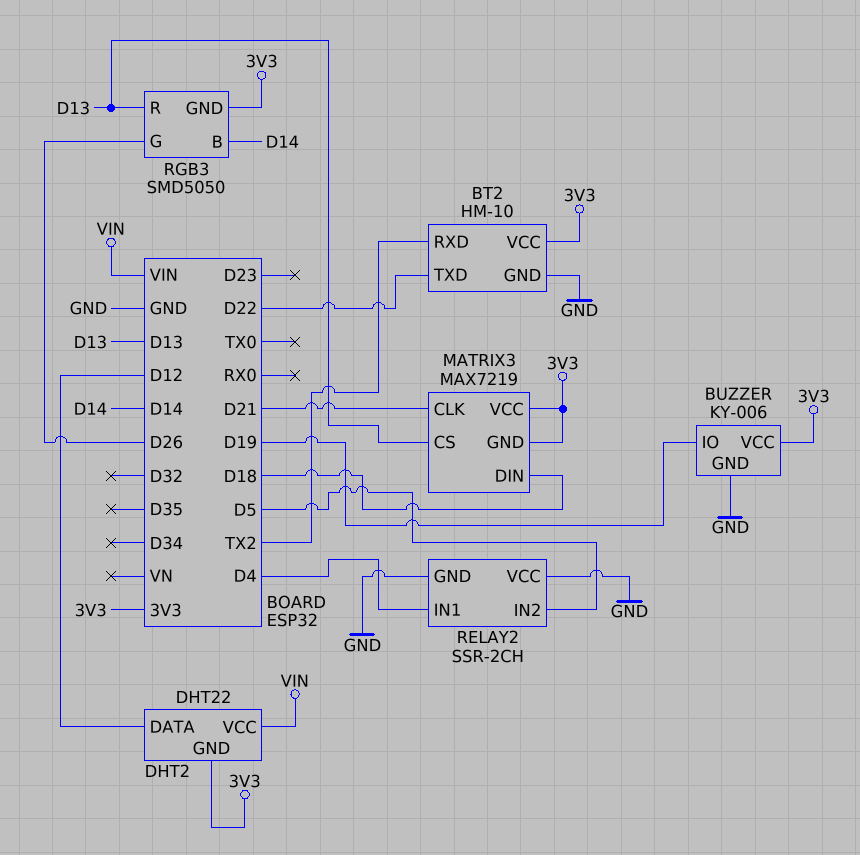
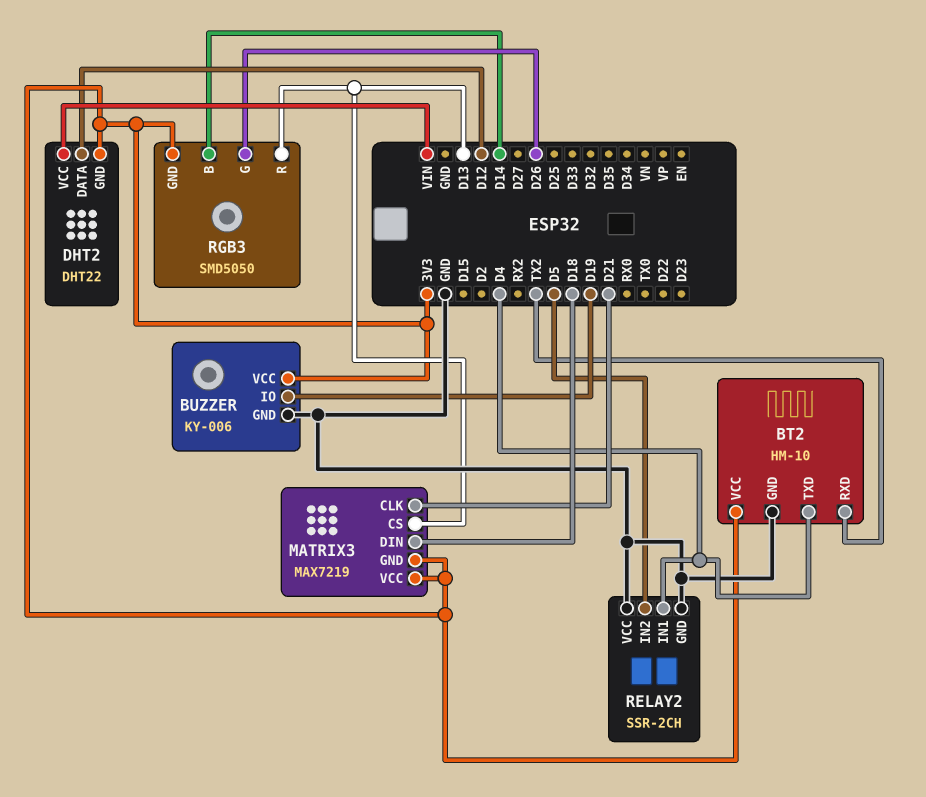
BT2 pin TXD: D22 -> D4

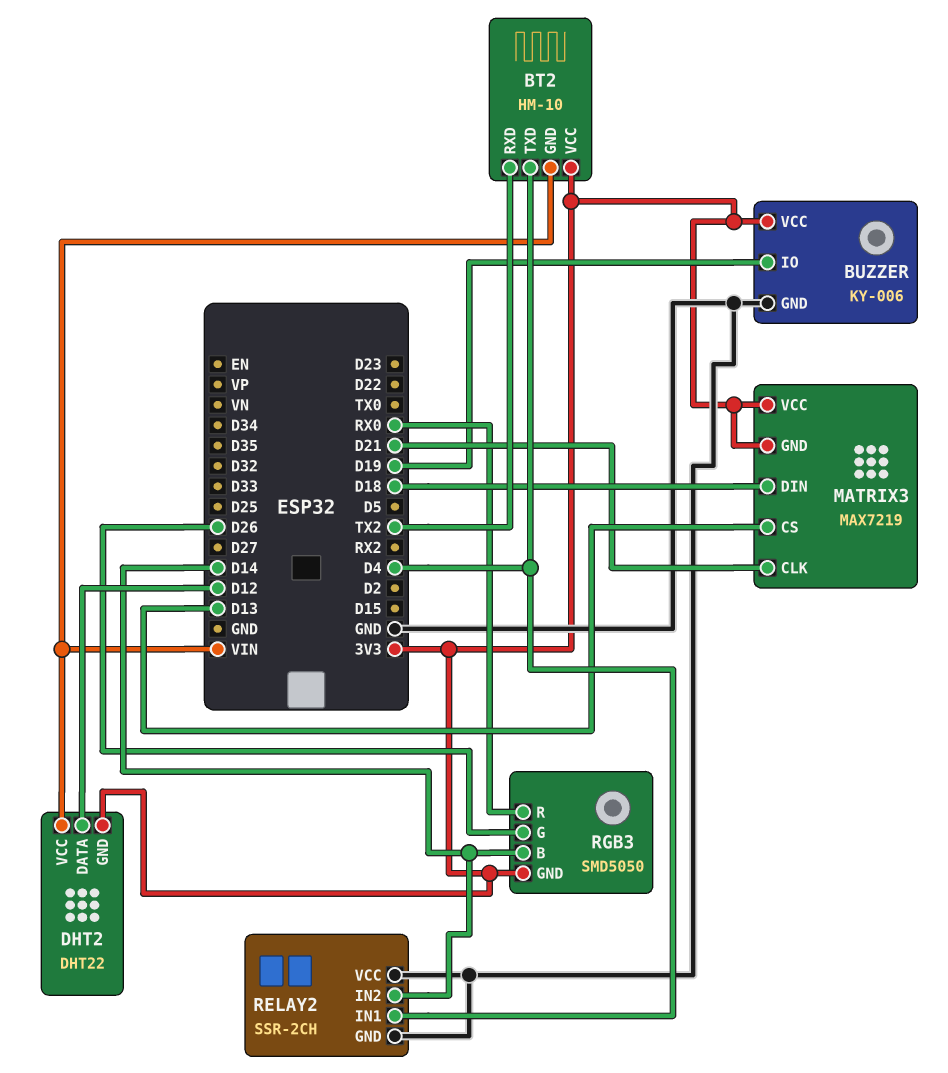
BT2 pin GND: GND -> VIN
RELAY2 pin IN2: D5 -> D14
RGB3 pin R: D13 -> RX0

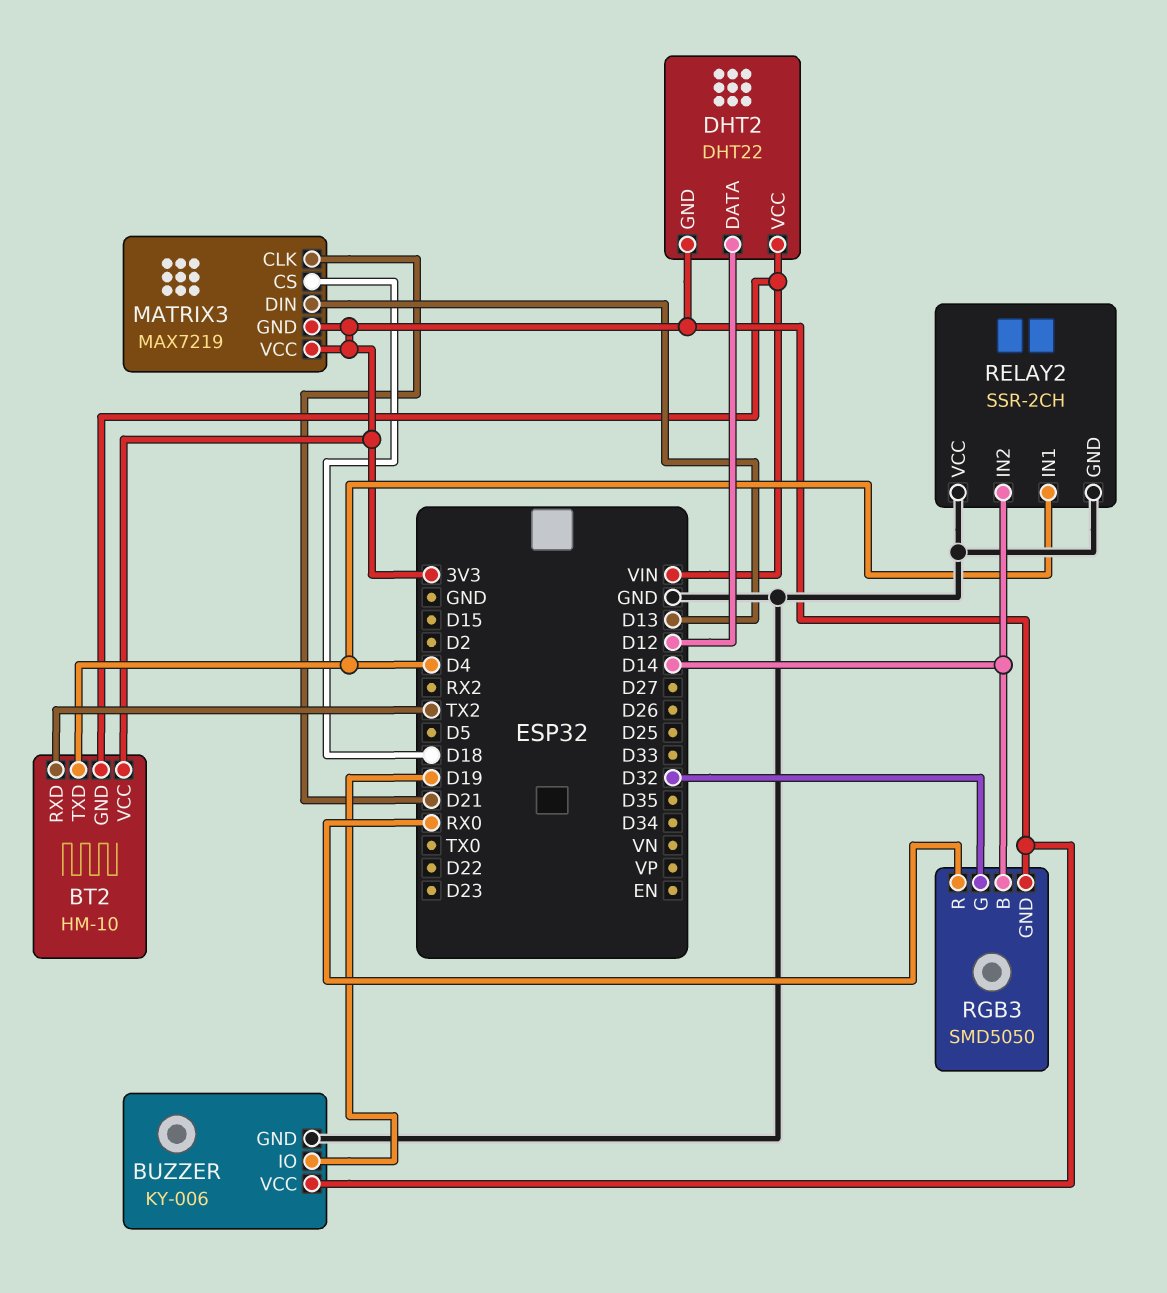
MATRIX3 pin CS: D13 -> D18
MATRIX3 pin DIN: D18 -> D13
RGB3 pin G: D26 -> D32

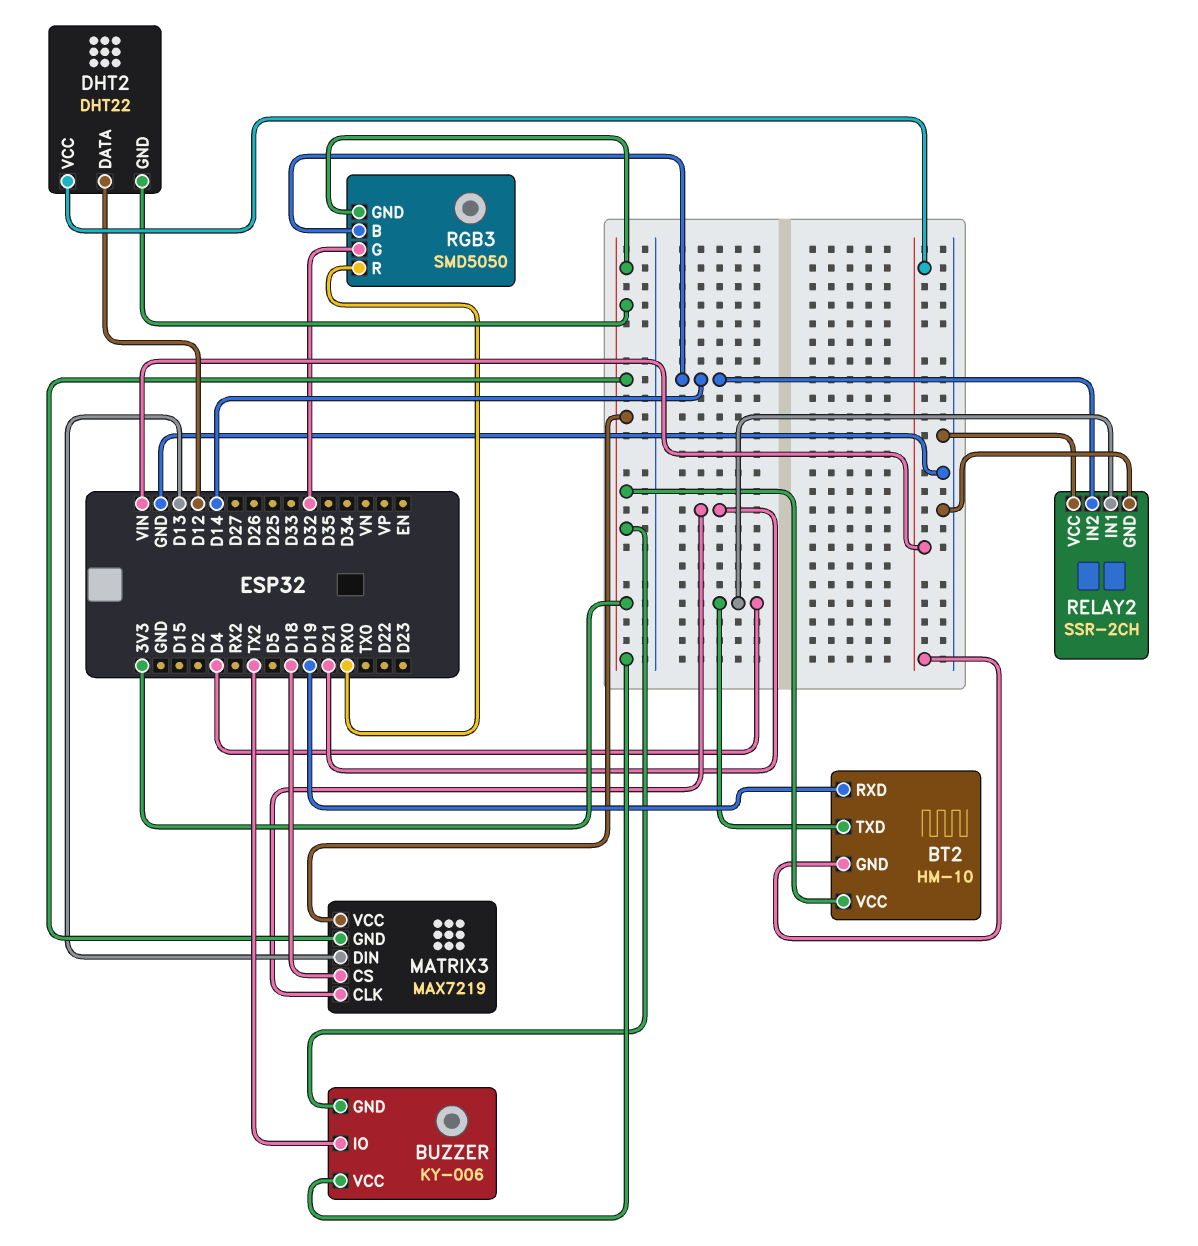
BT2 pin RXD: TX2 -> D19
BUZZER pin GND: GND -> 3V3
BUZZER pin IO: D19 -> TX2

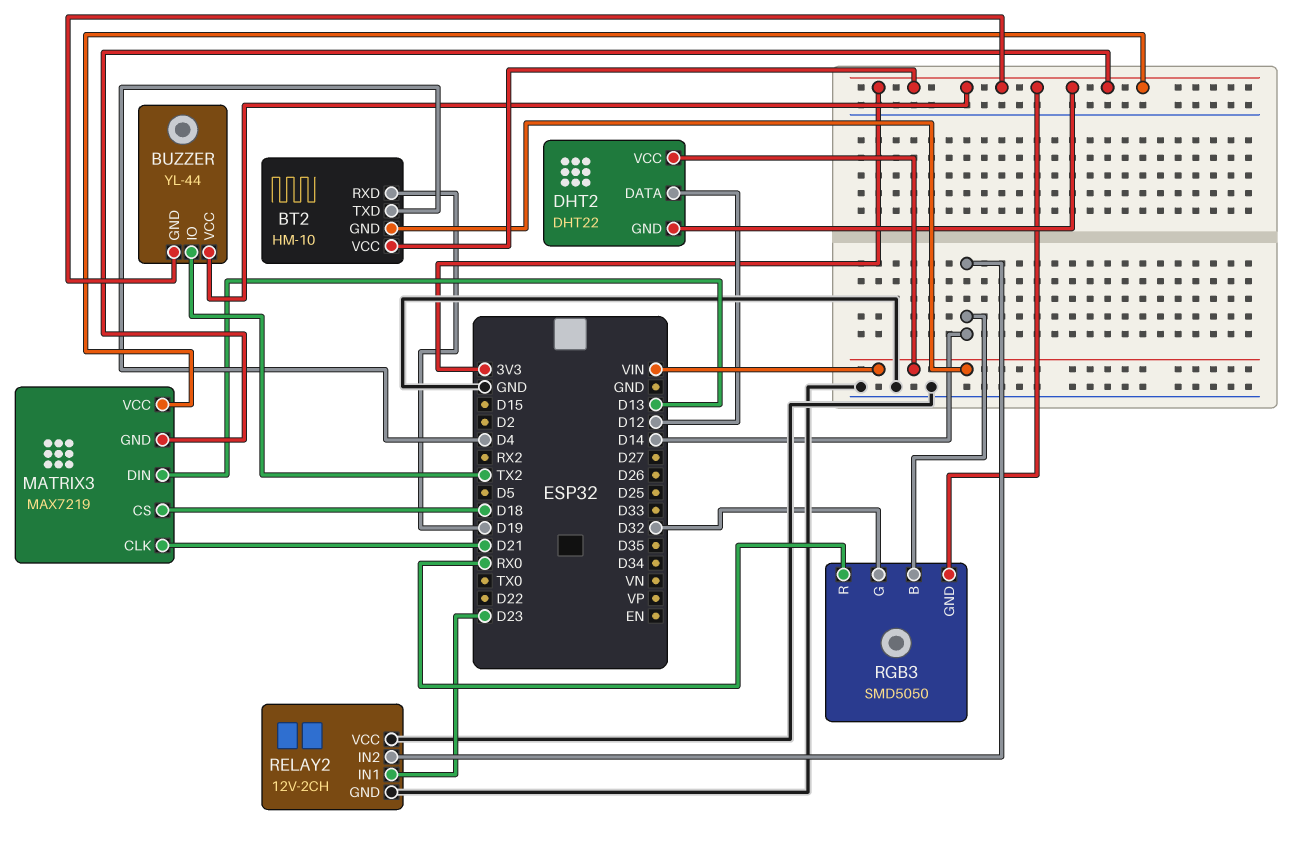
BUZZER: KY-006 -> YL-44
RELAY2: SSR-2CH -> 12V-2CH
RELAY2 pin IN1: D4 -> D23

